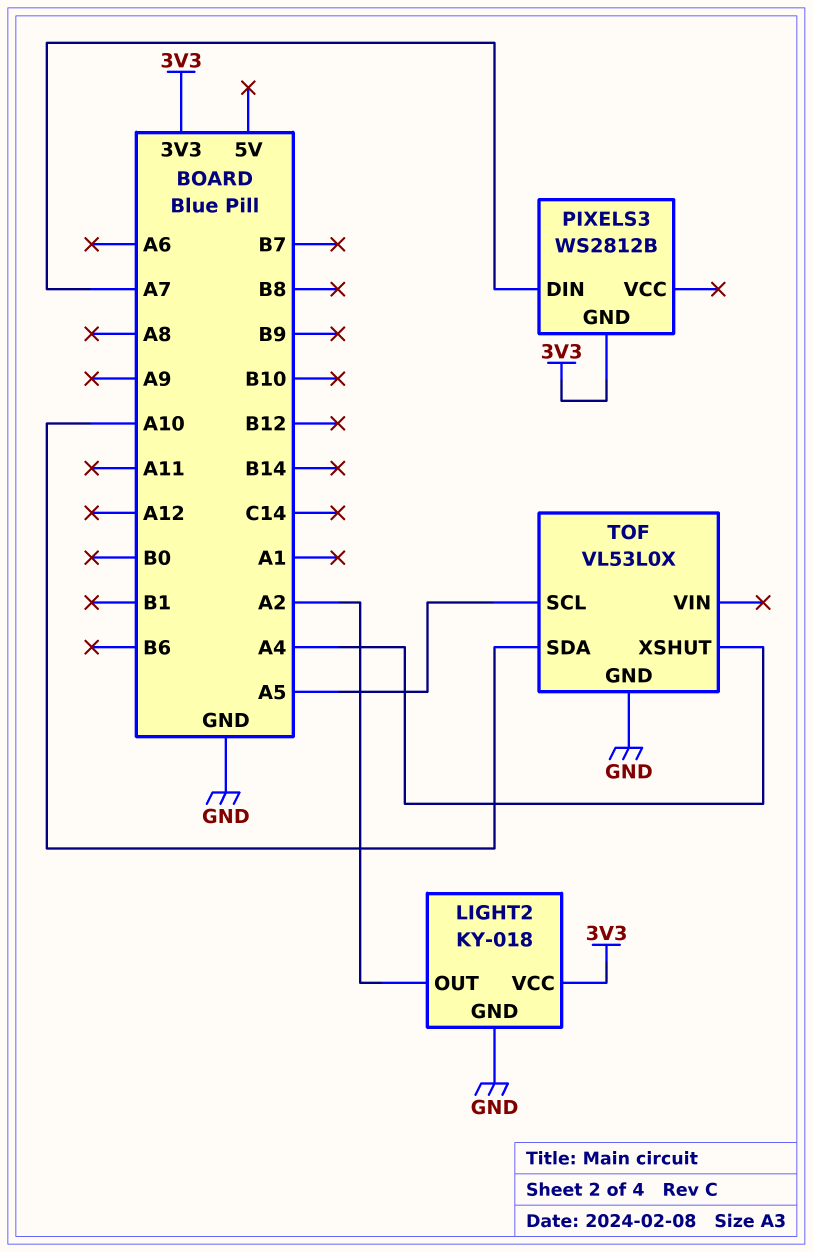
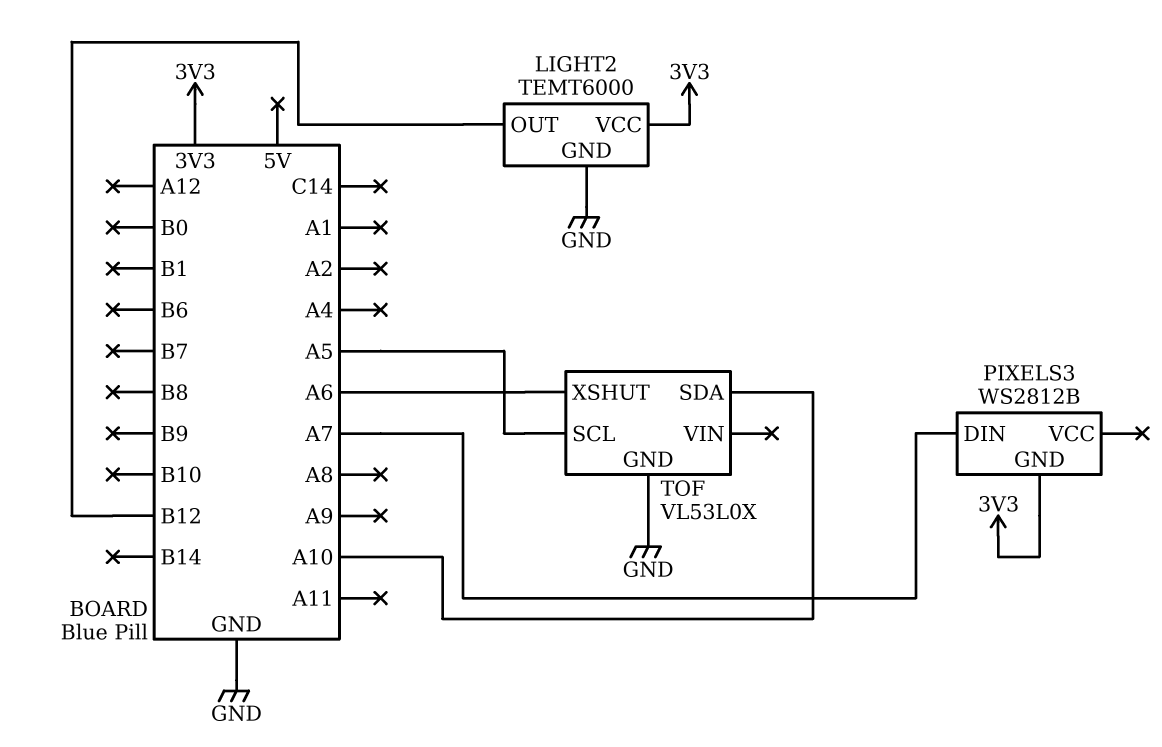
LIGHT2: KY-018 -> TEMT6000
LIGHT2 pin OUT: A2 -> B12
TOF pin XSHUT: A4 -> A6

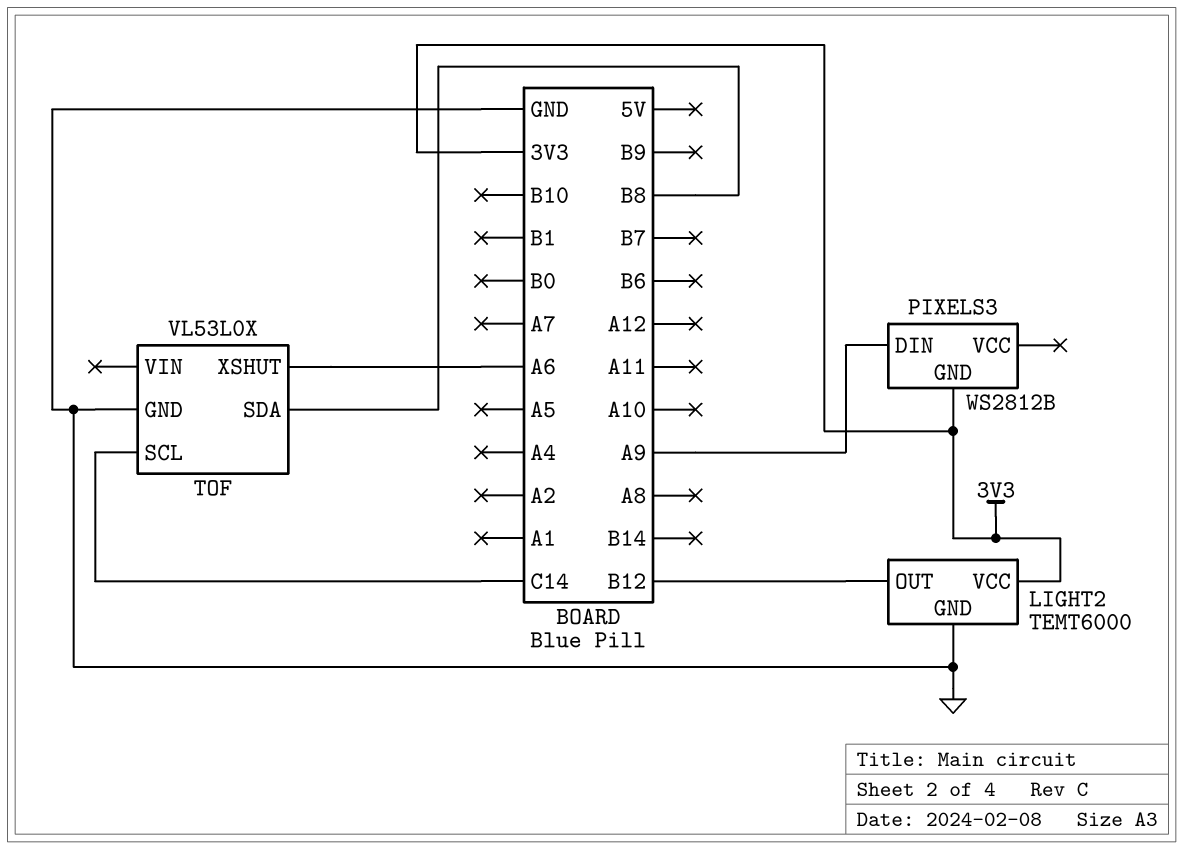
PIXELS3 pin DIN: A7 -> A9
TOF pin SCL: A5 -> C14
TOF pin SDA: A10 -> B8

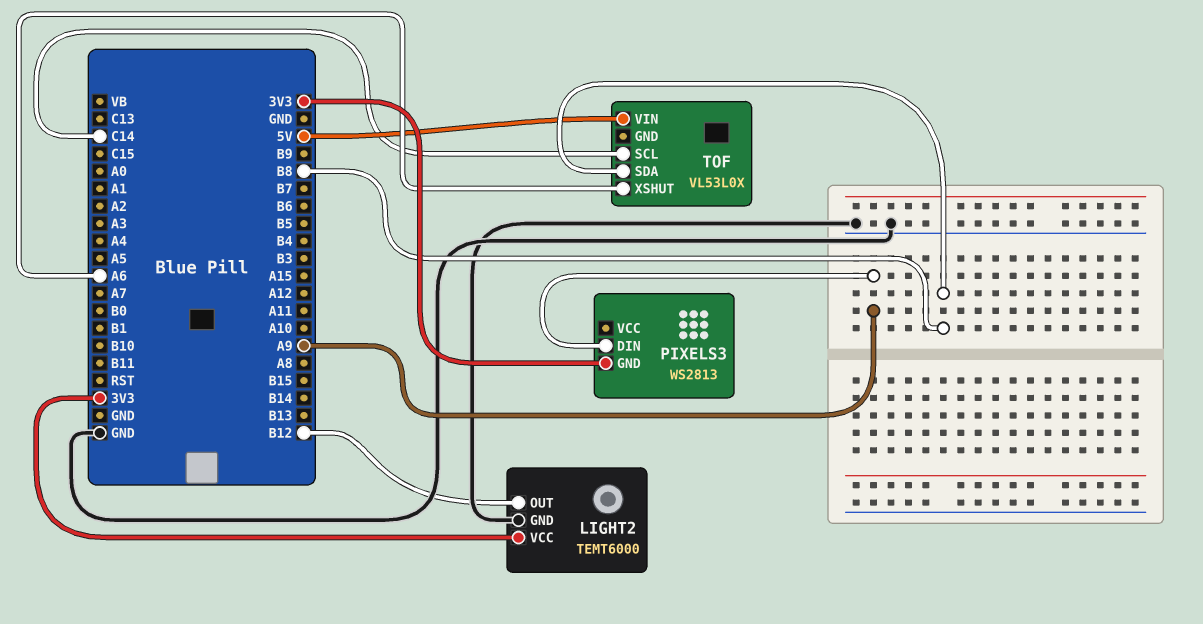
PIXELS3: WS2812B -> WS2813
TOF pin GND: GND -> none
TOF pin VIN: none -> 5V

